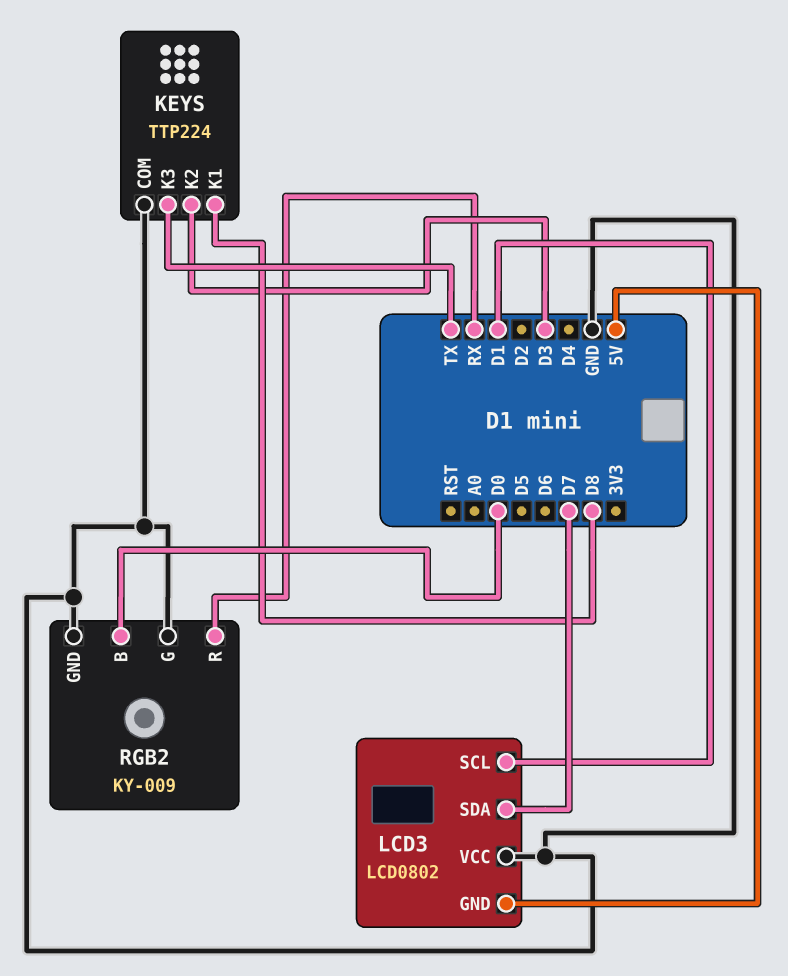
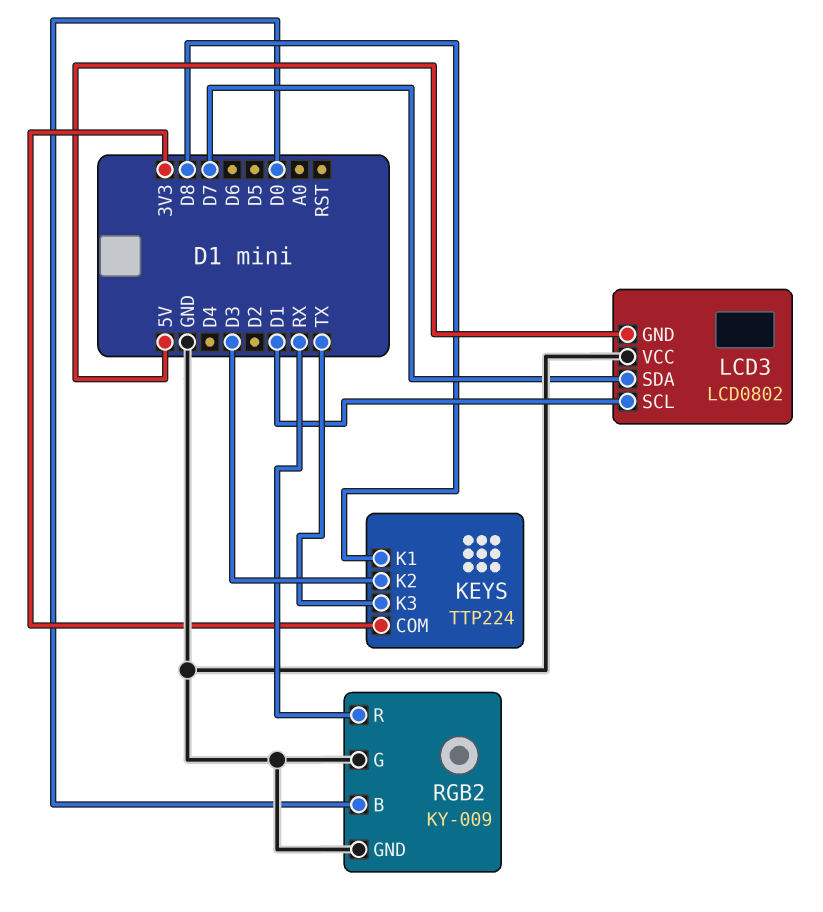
KEYS pin COM: GND -> 3V3

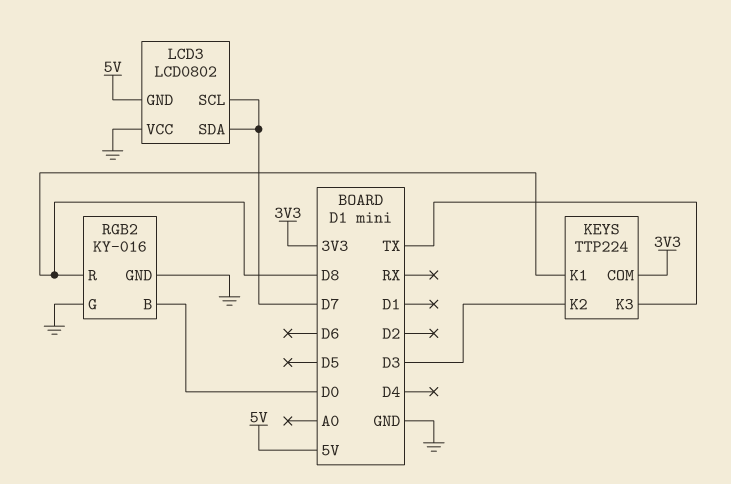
LCD3 pin SCL: D1 -> D7
RGB2: KY-009 -> KY-016
RGB2 pin R: RX -> D8

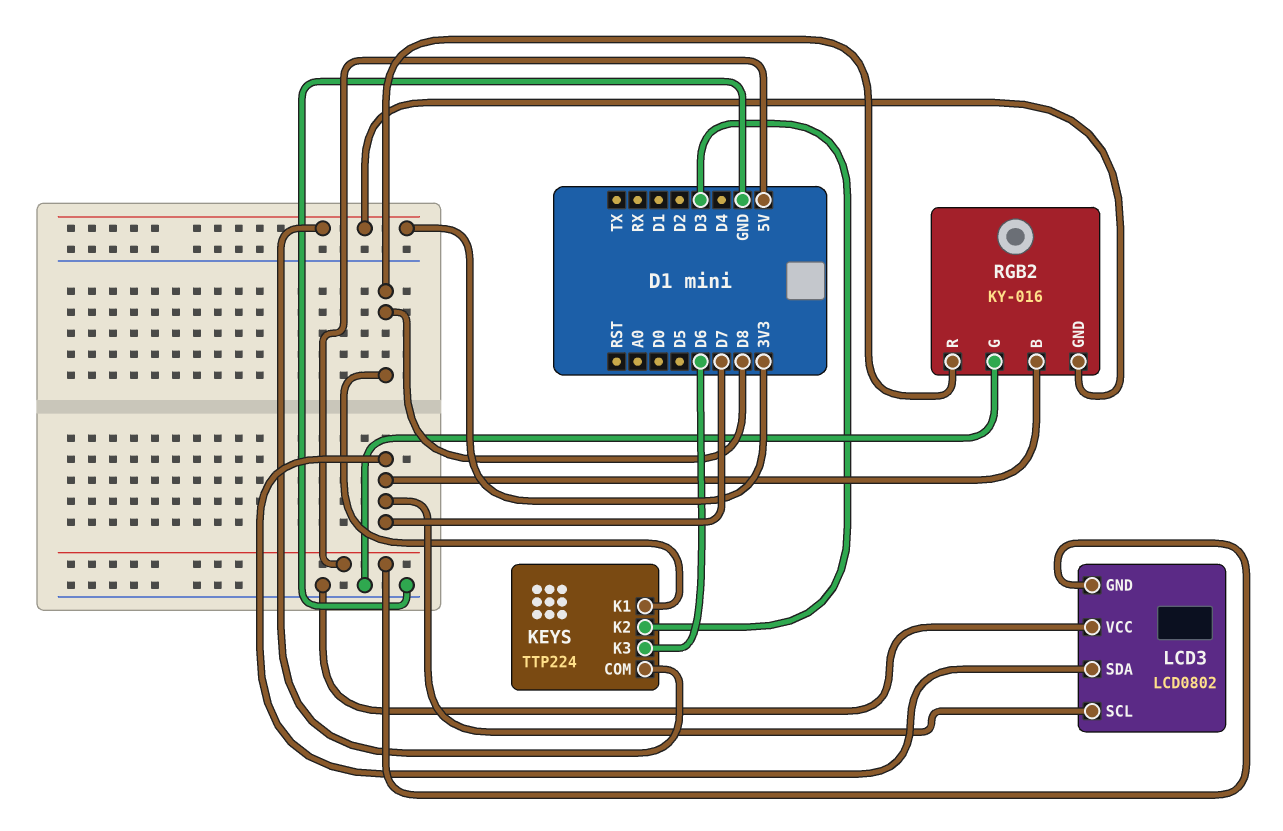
KEYS pin K3: TX -> D6
RGB2 pin B: D0 -> D7
RGB2 pin GND: GND -> 3V3

